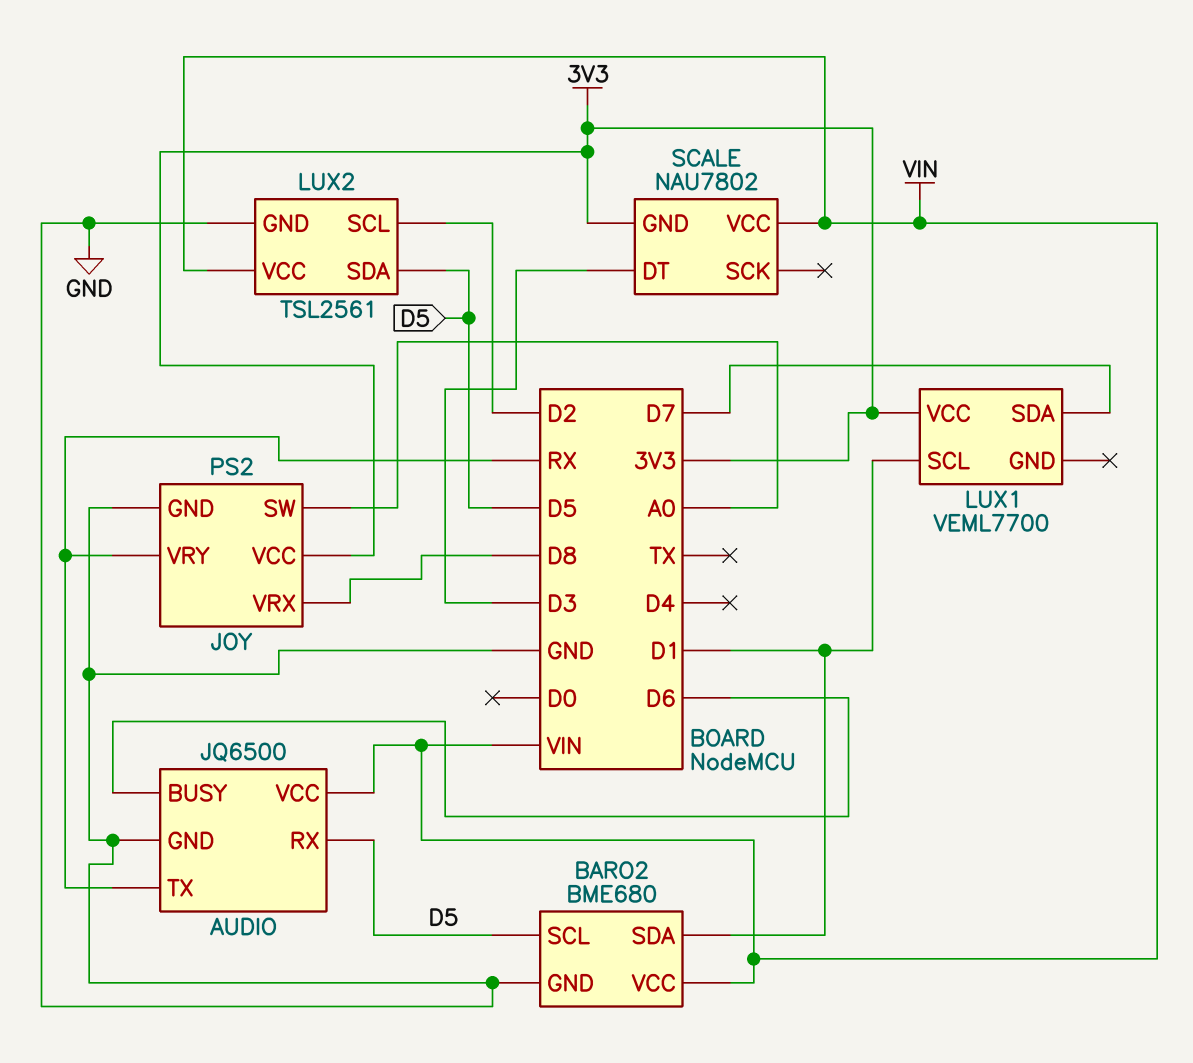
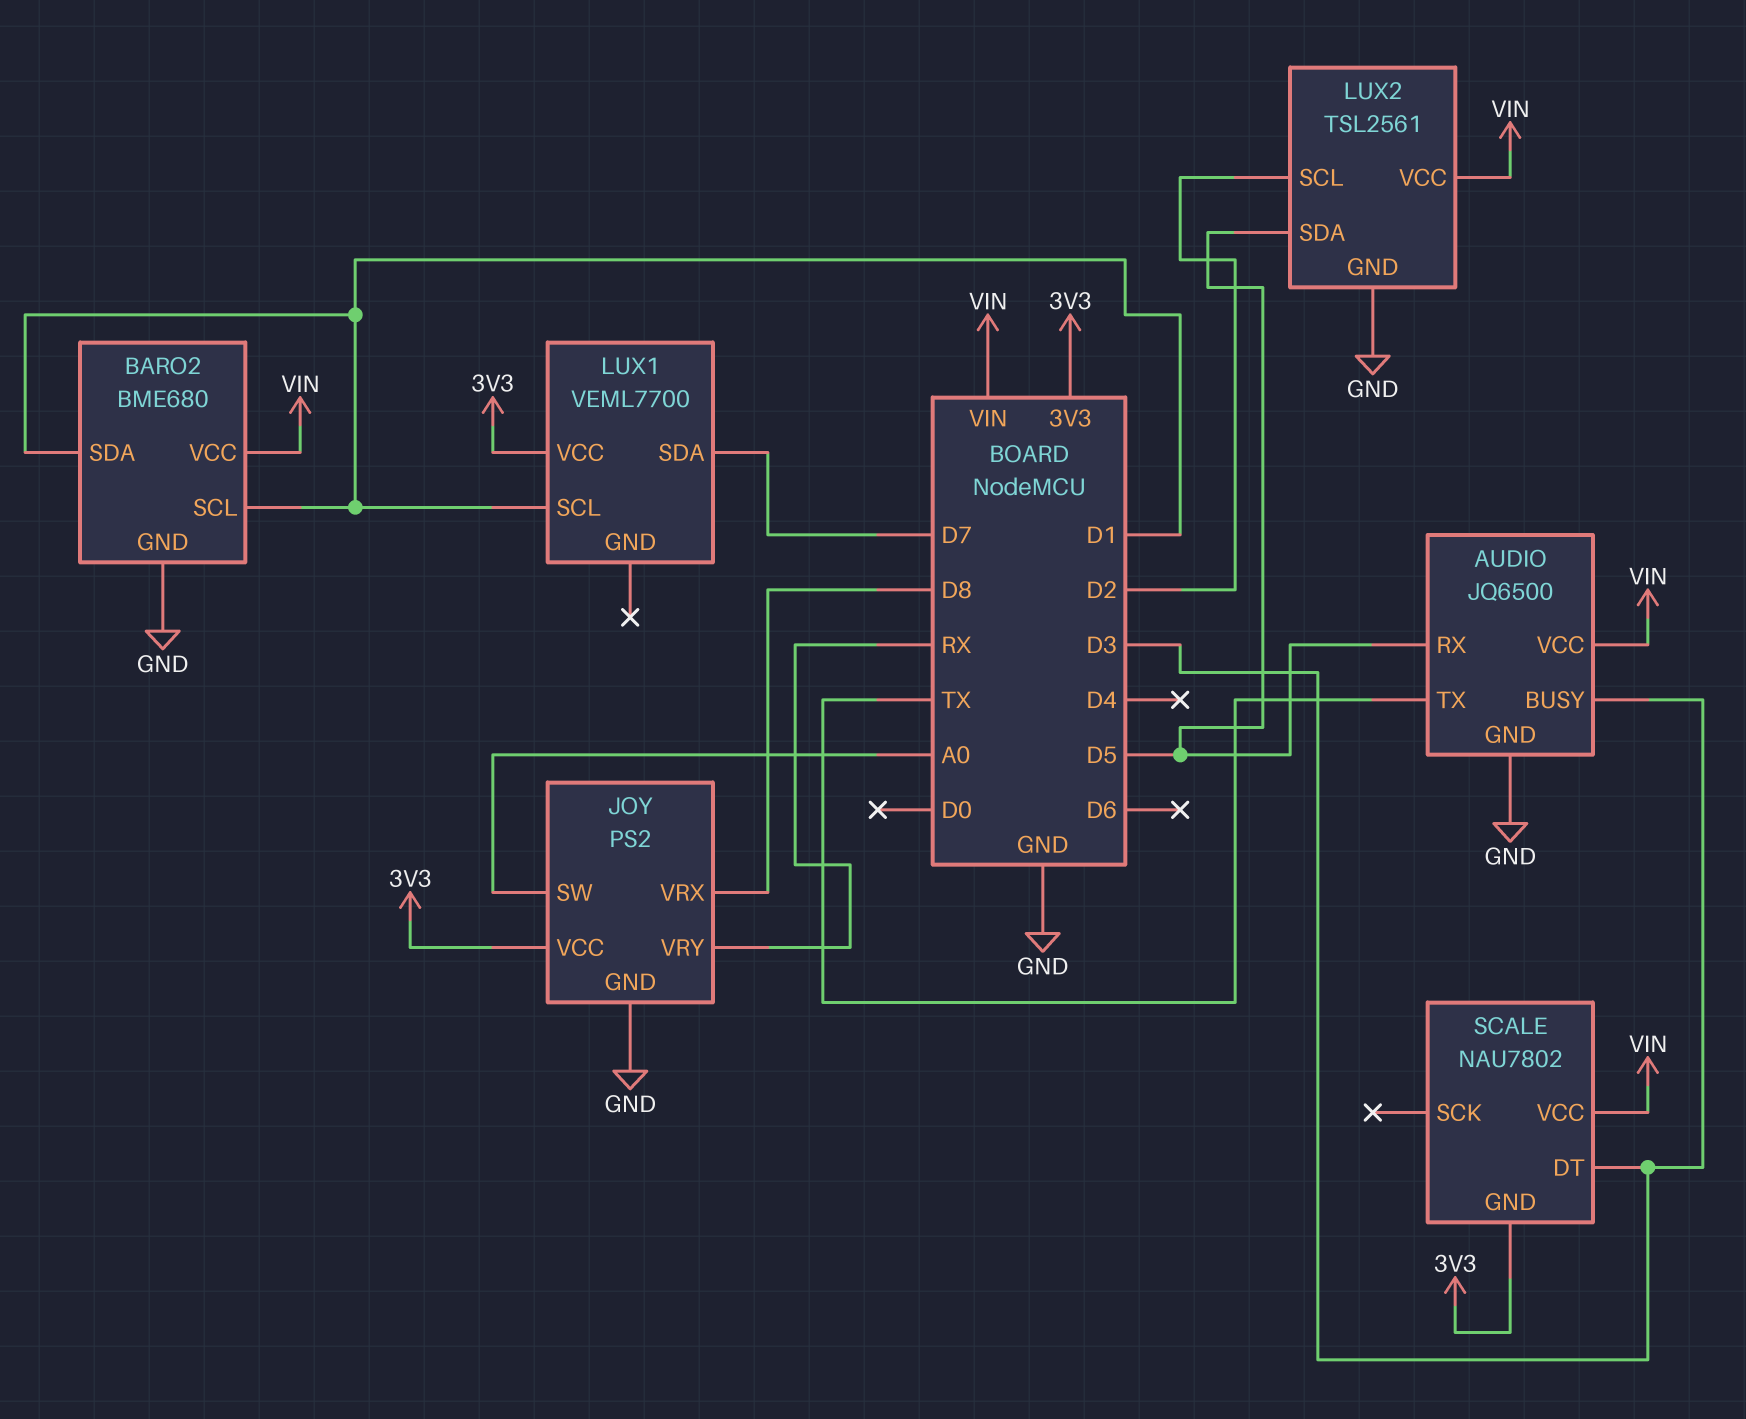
AUDIO pin BUSY: D6 -> D3
AUDIO pin TX: RX -> TX
BARO2 pin SCL: D5 -> D1

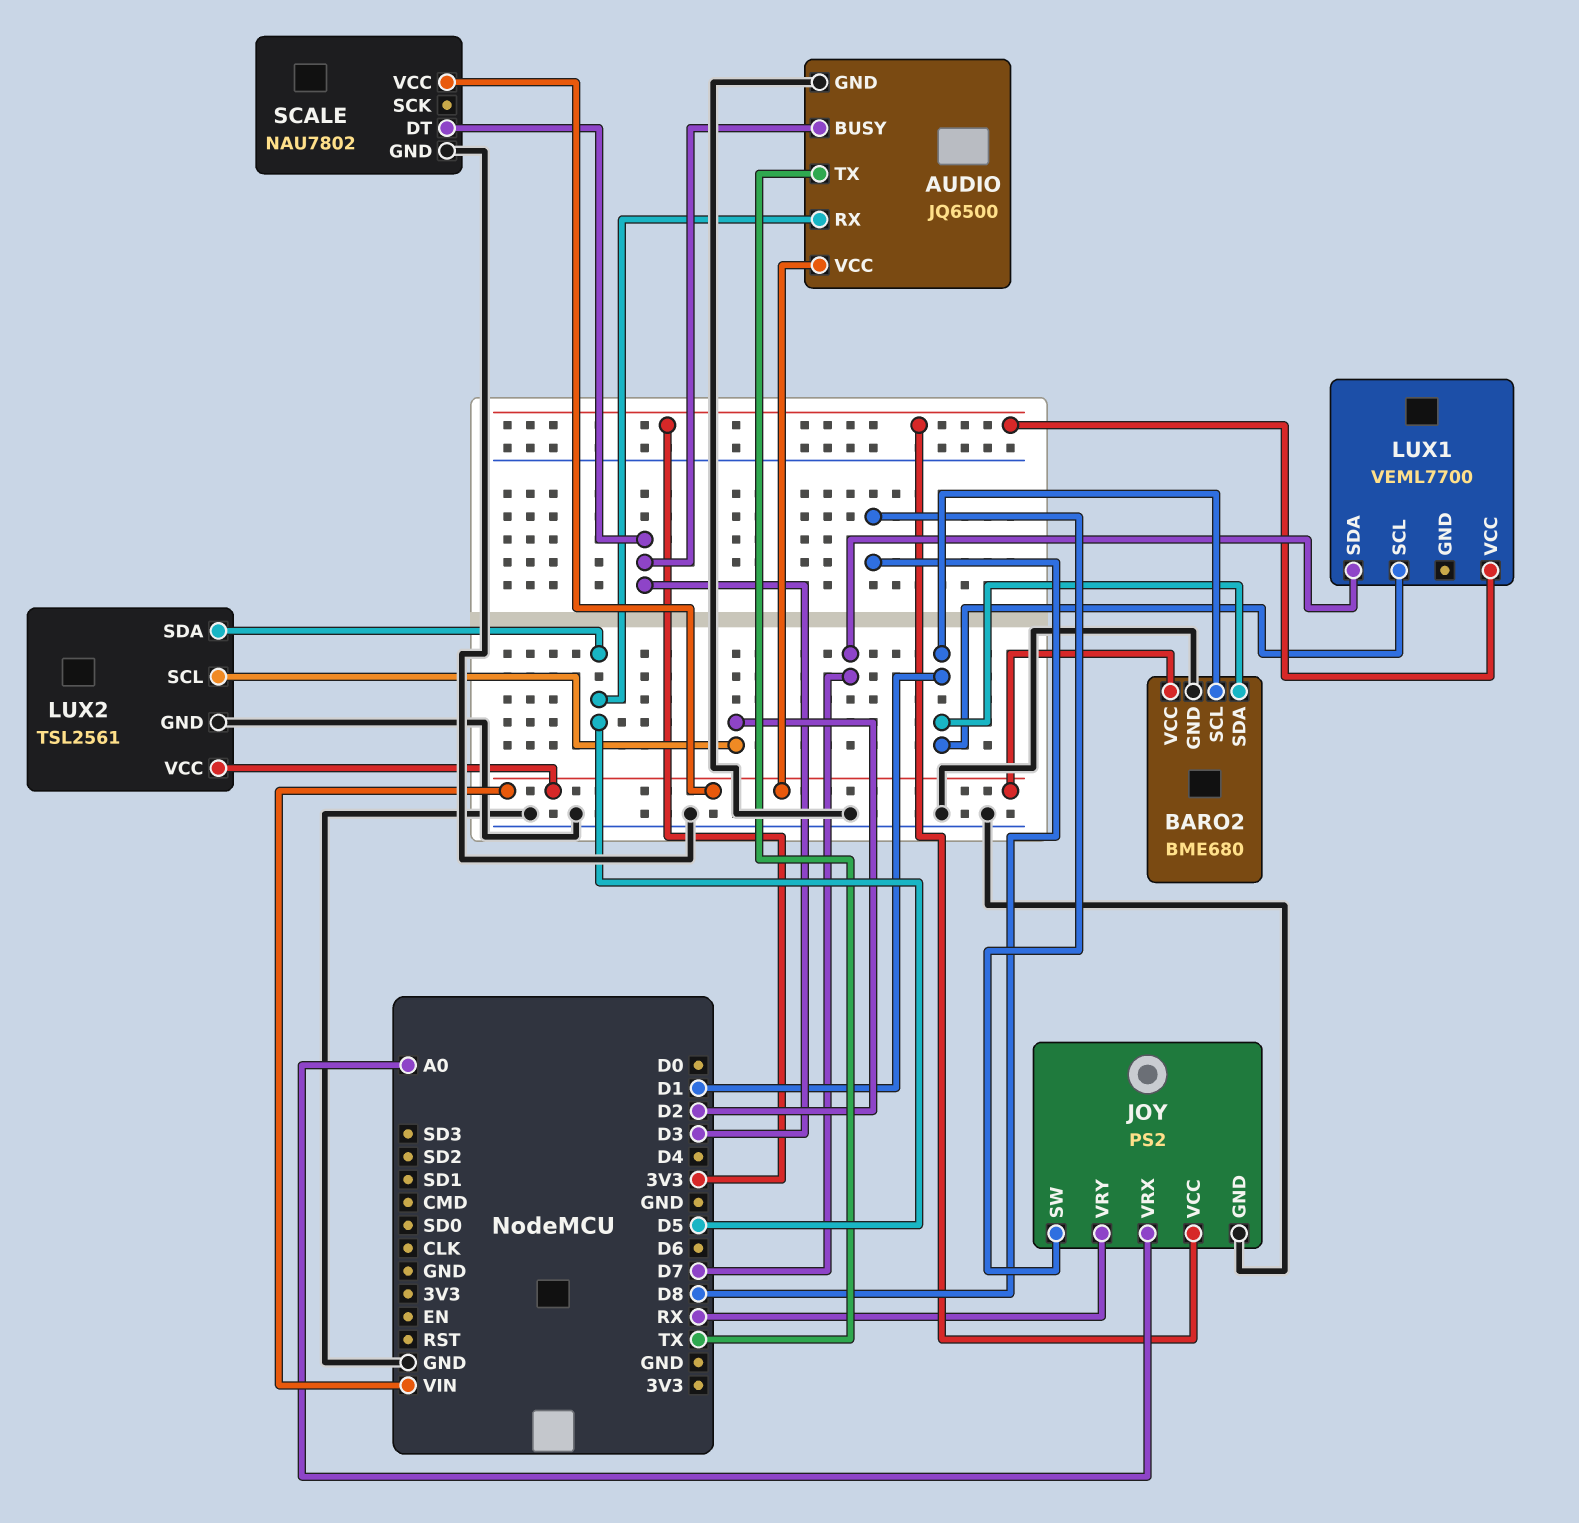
JOY pin SW: A0 -> D8
JOY pin VRX: D8 -> A0
SCALE pin GND: 3V3 -> GND

